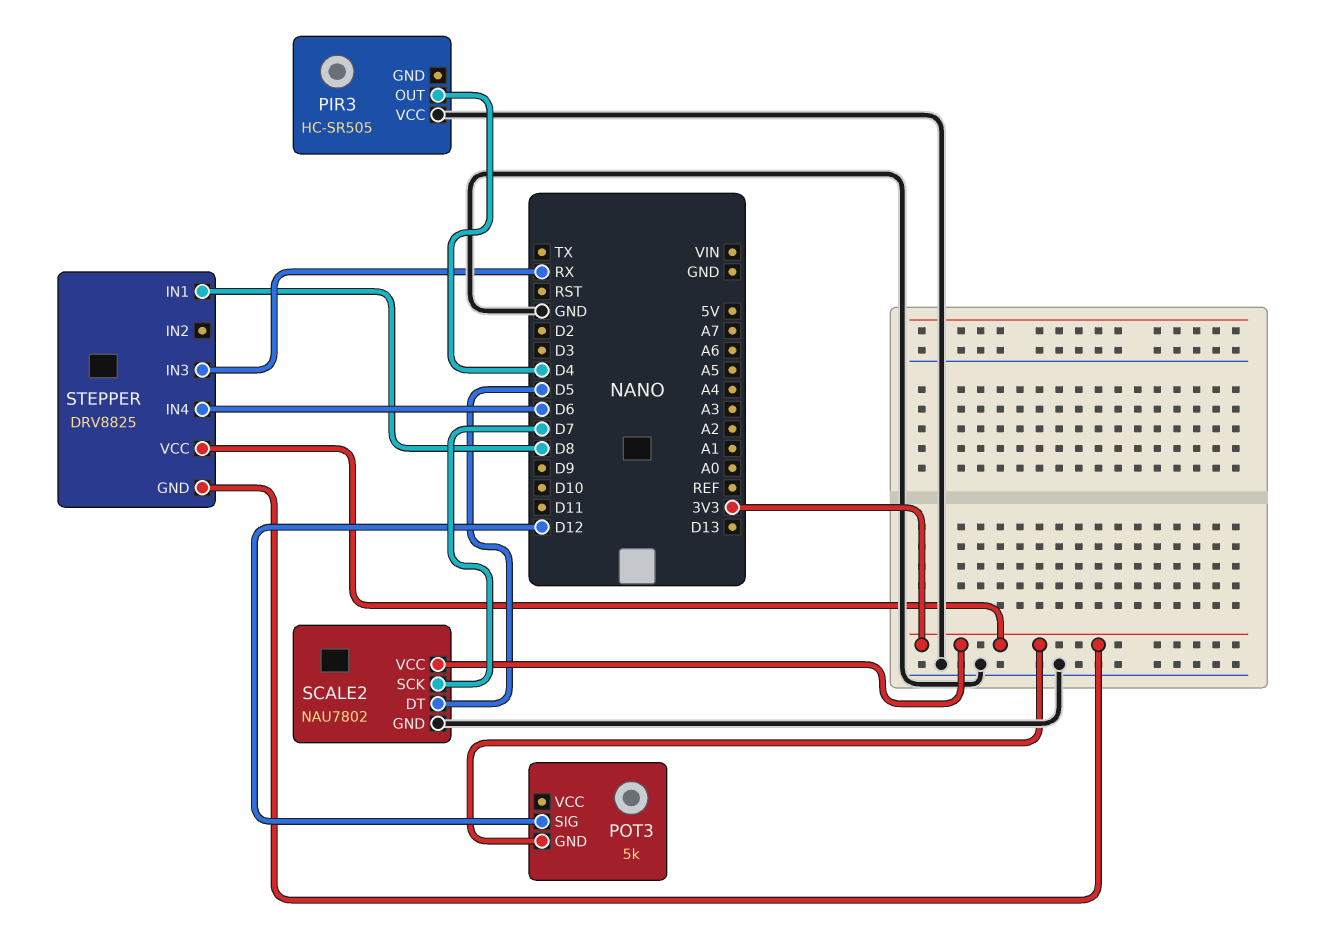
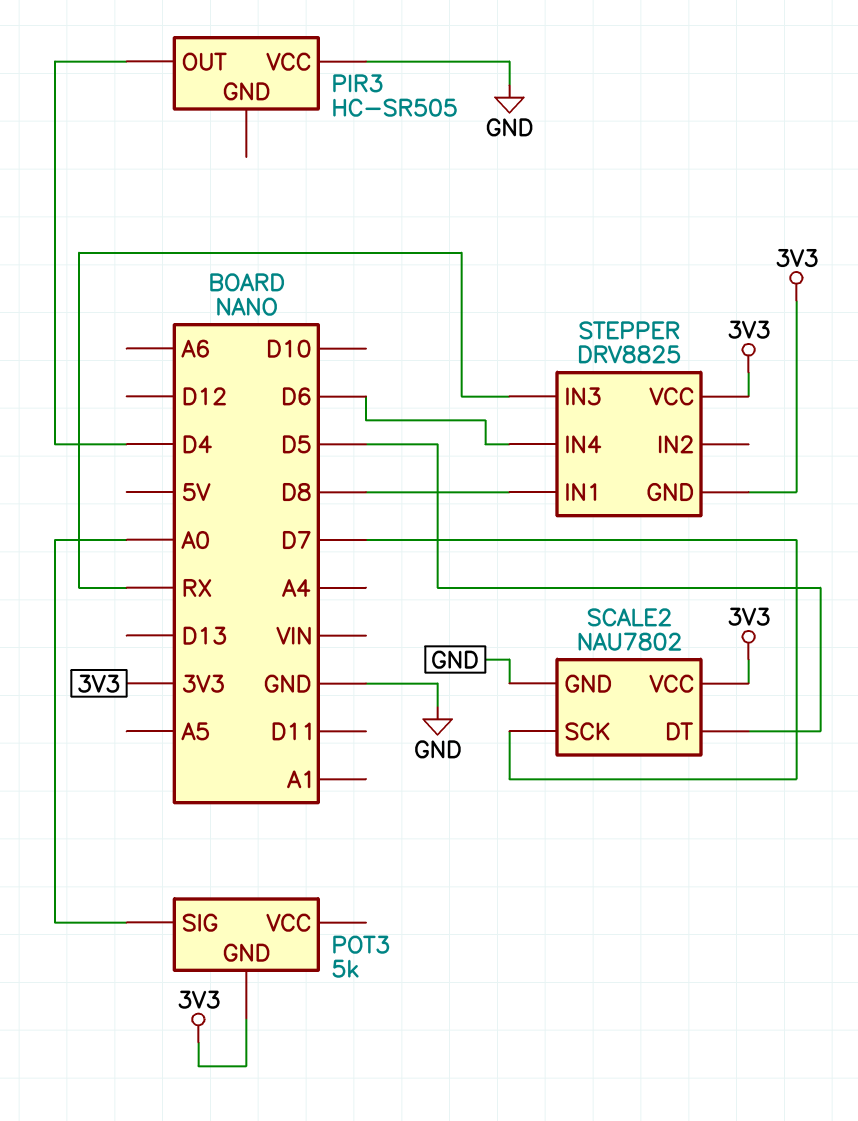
POT3 pin SIG: D12 -> A0

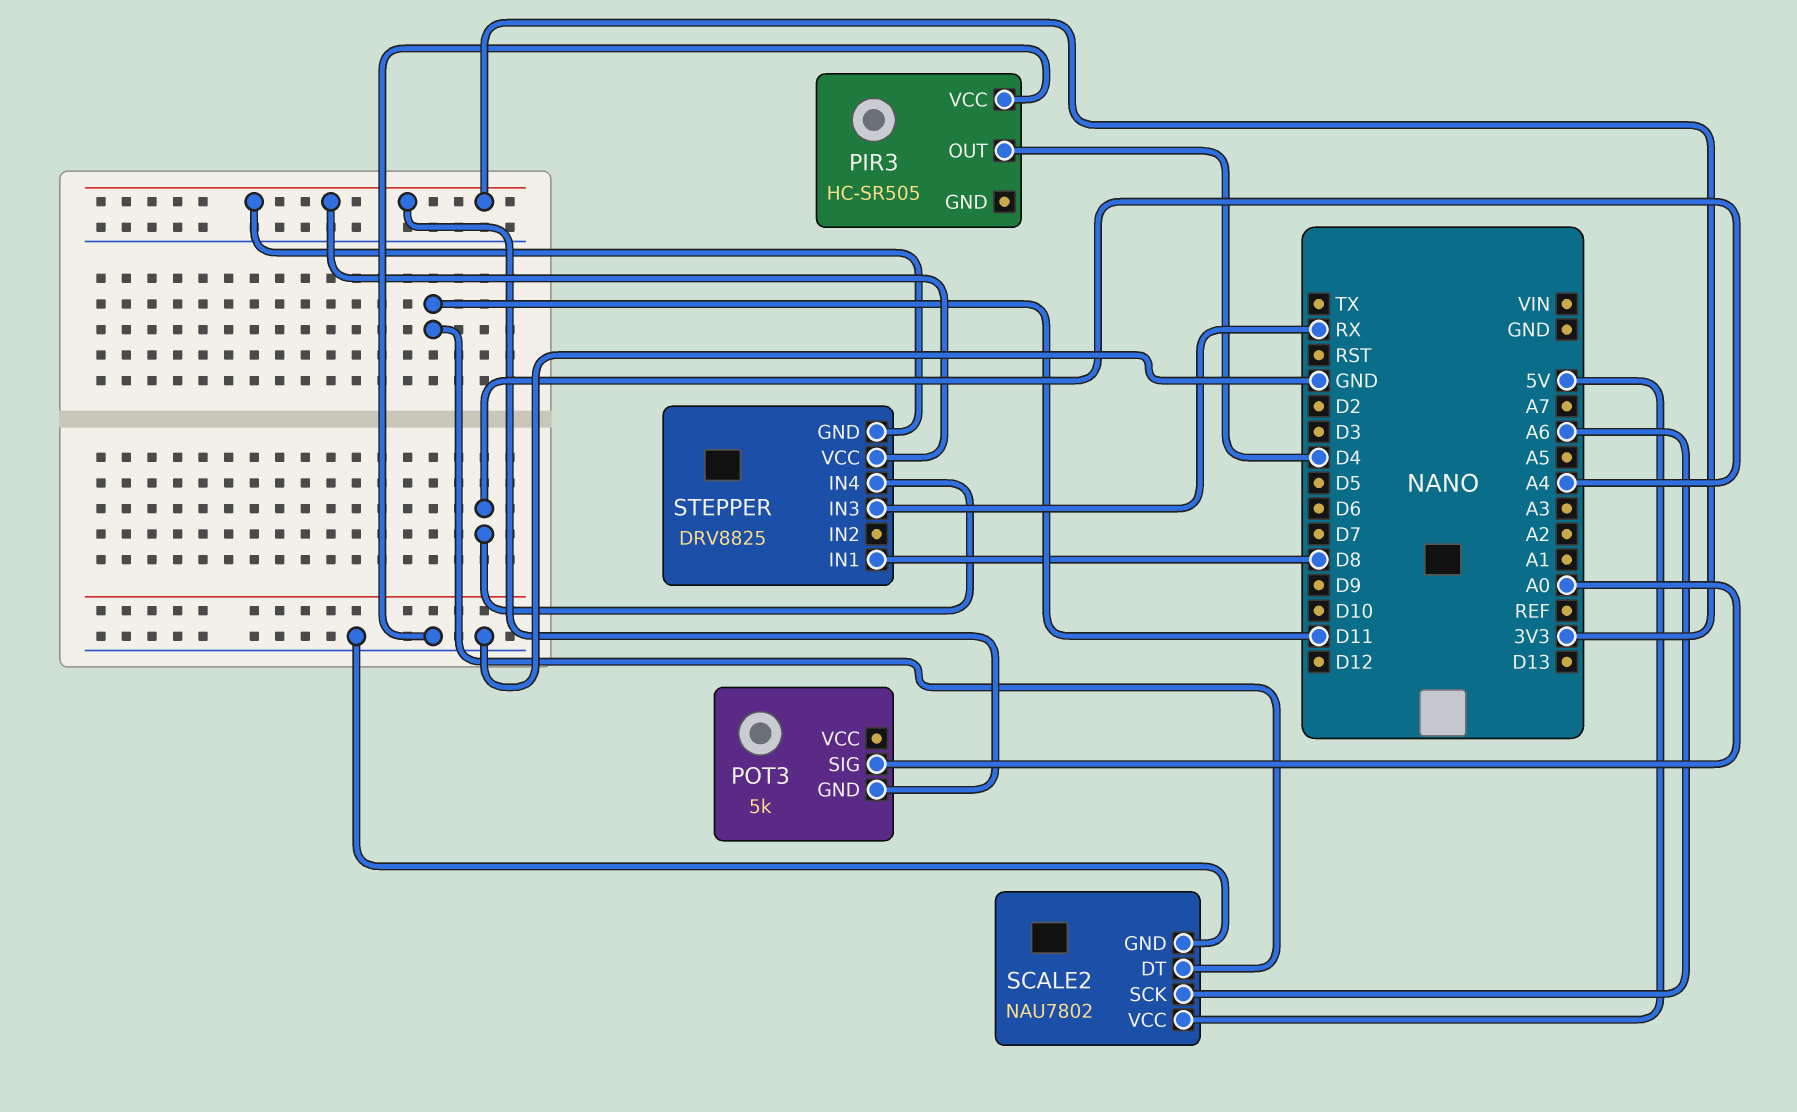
SCALE2 pin DT: D5 -> D11
SCALE2 pin SCK: D7 -> A6
SCALE2 pin VCC: 3V3 -> 5V
STEPPER pin IN4: D6 -> A4

